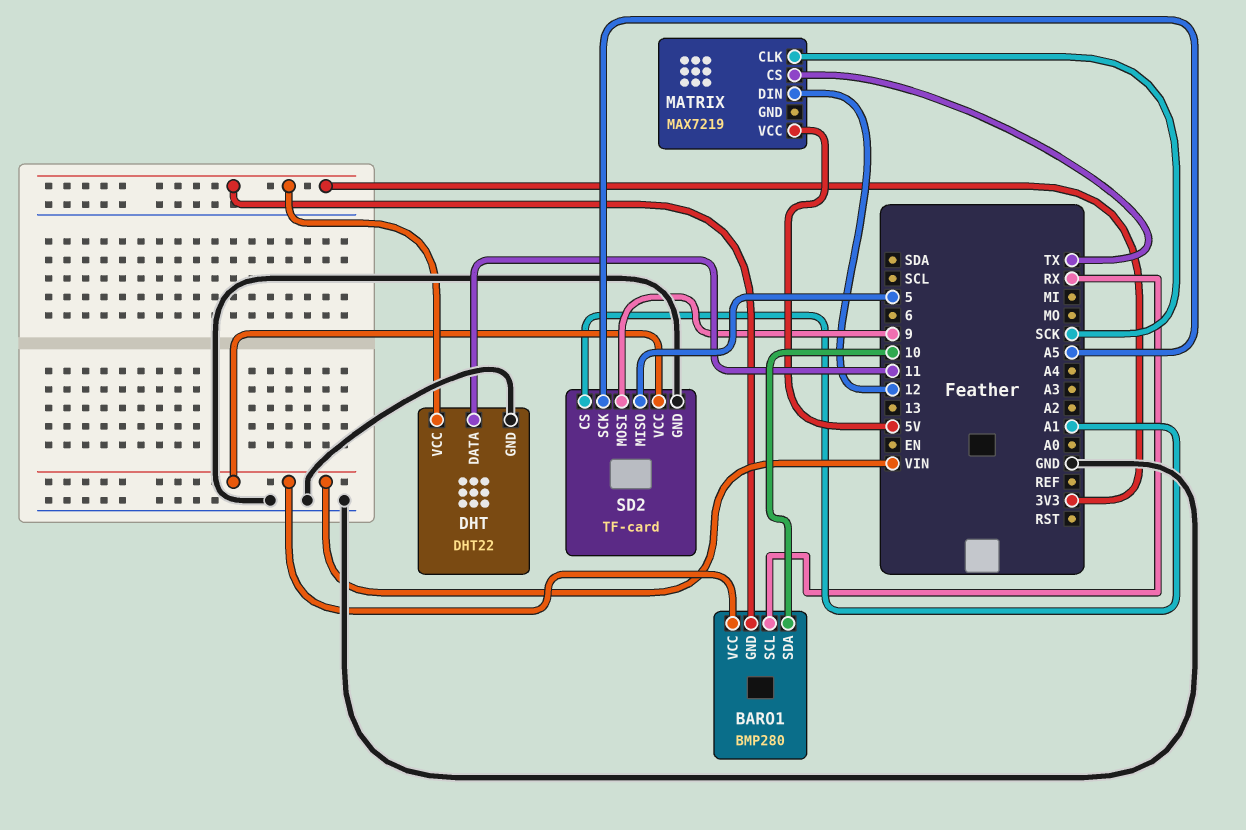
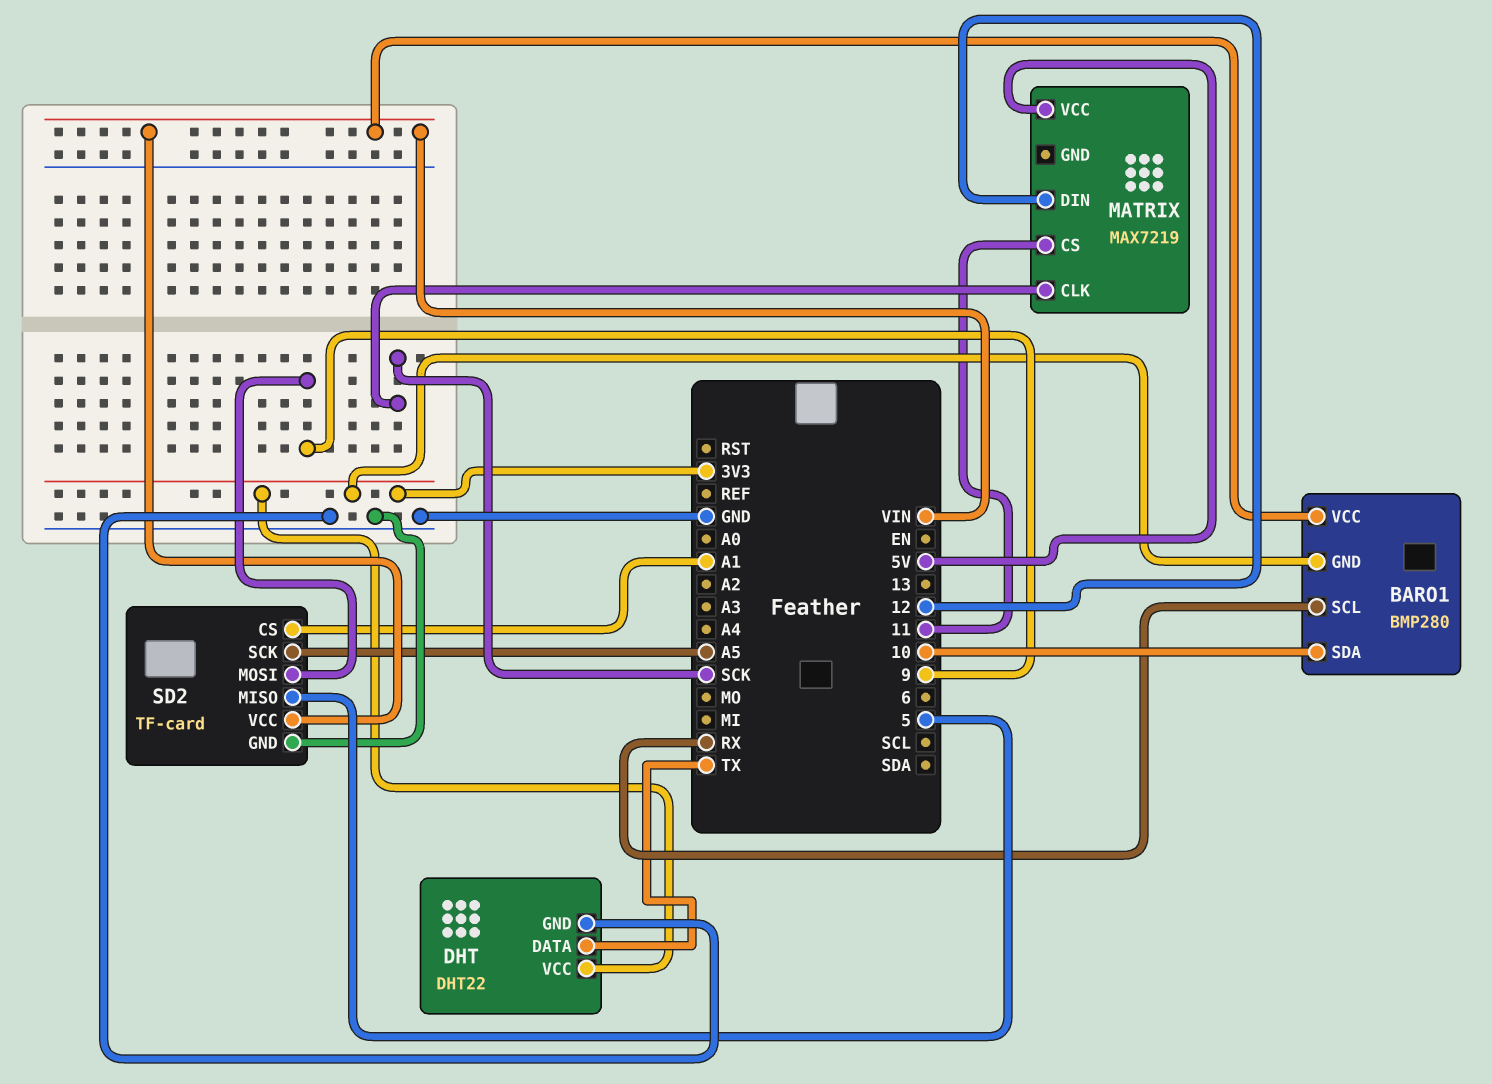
DHT pin DATA: 11 -> TX
MATRIX pin CS: TX -> 11

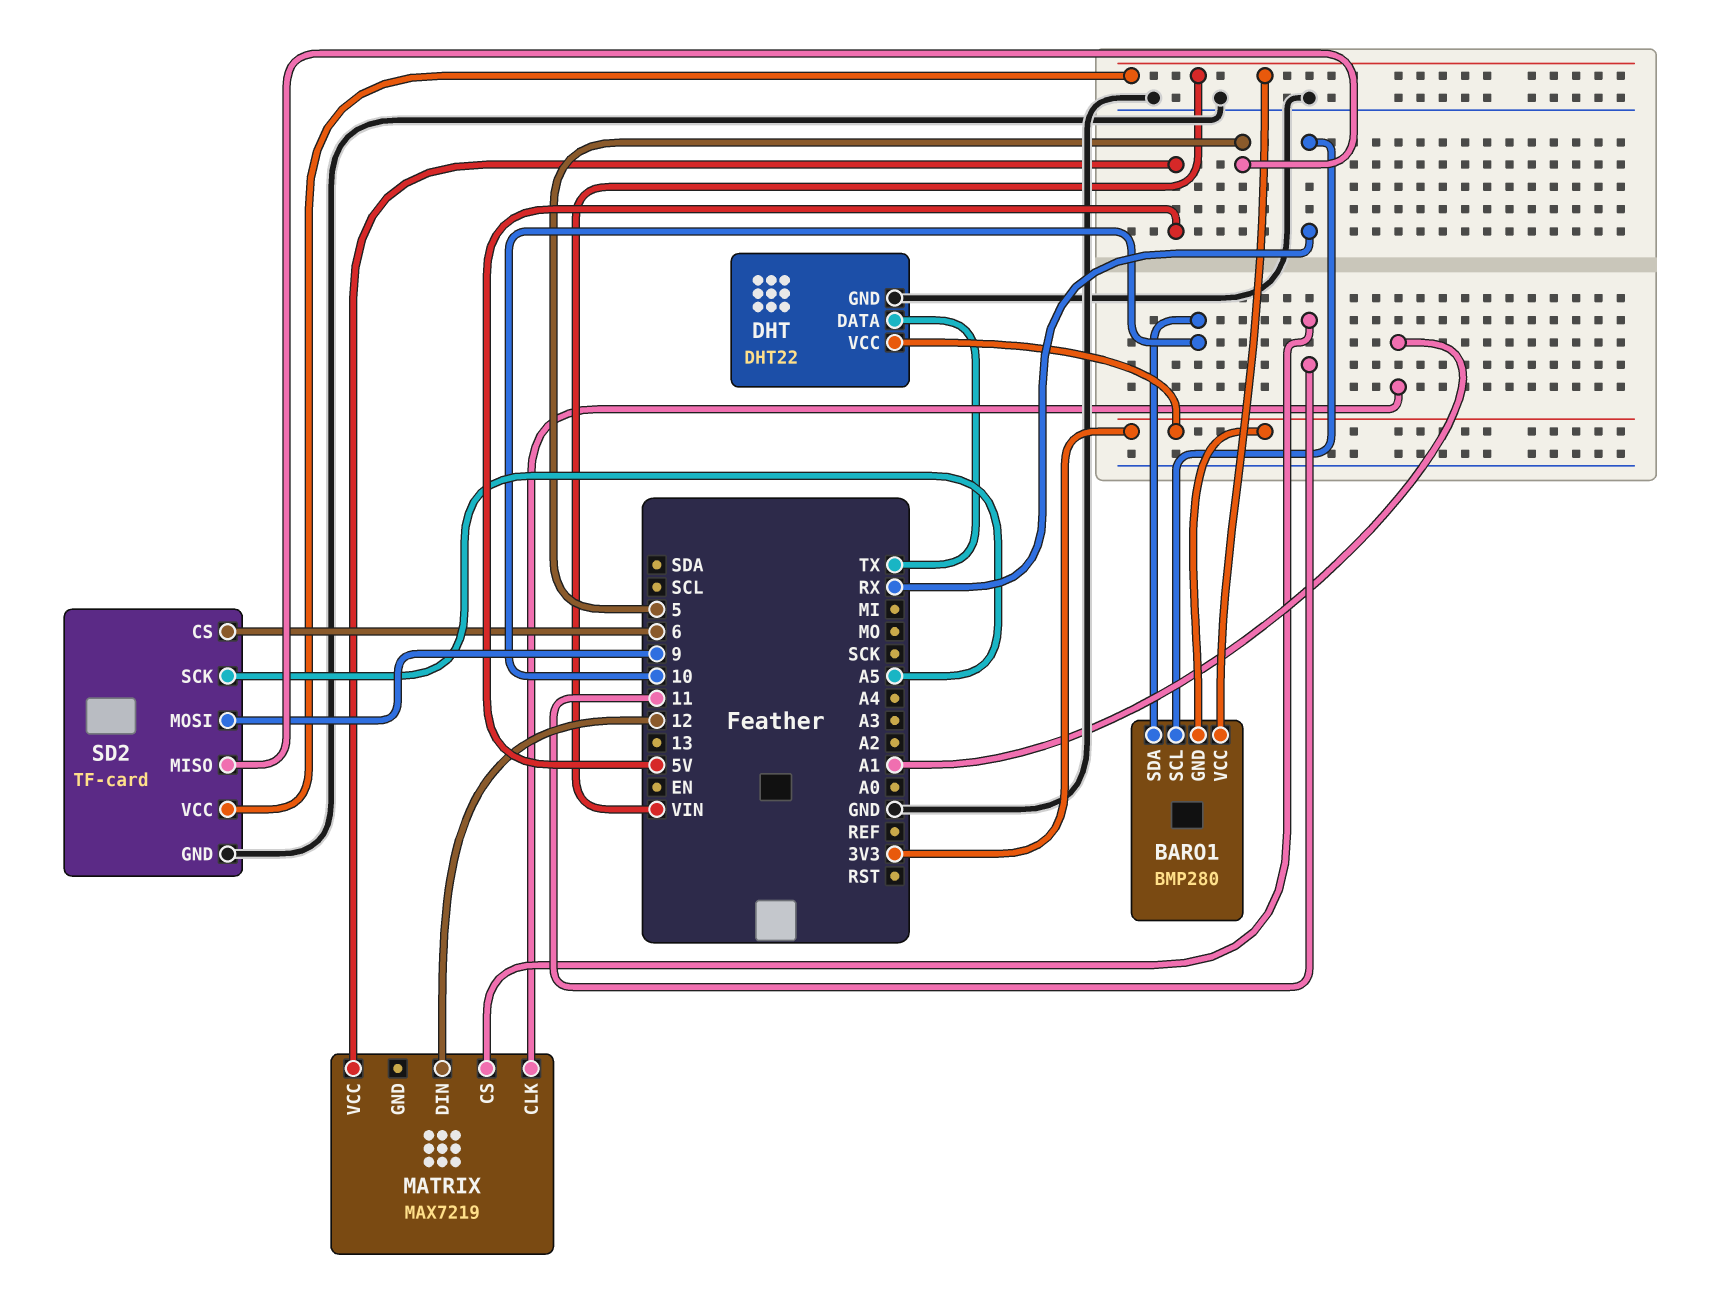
MATRIX pin CLK: SCK -> A1
SD2 pin CS: A1 -> 6

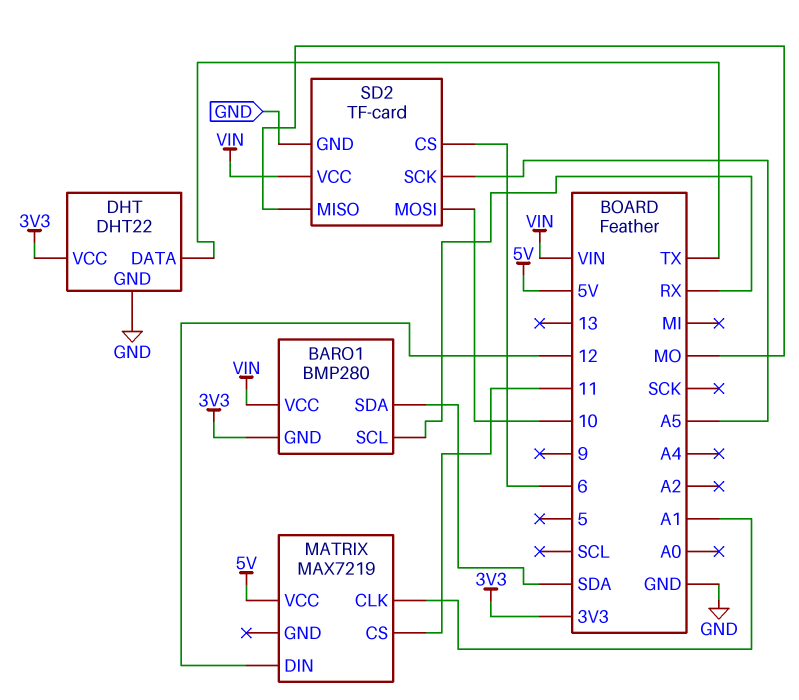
BARO1 pin SDA: 10 -> SDA
SD2 pin MISO: 5 -> MO
SD2 pin MOSI: 9 -> 10

